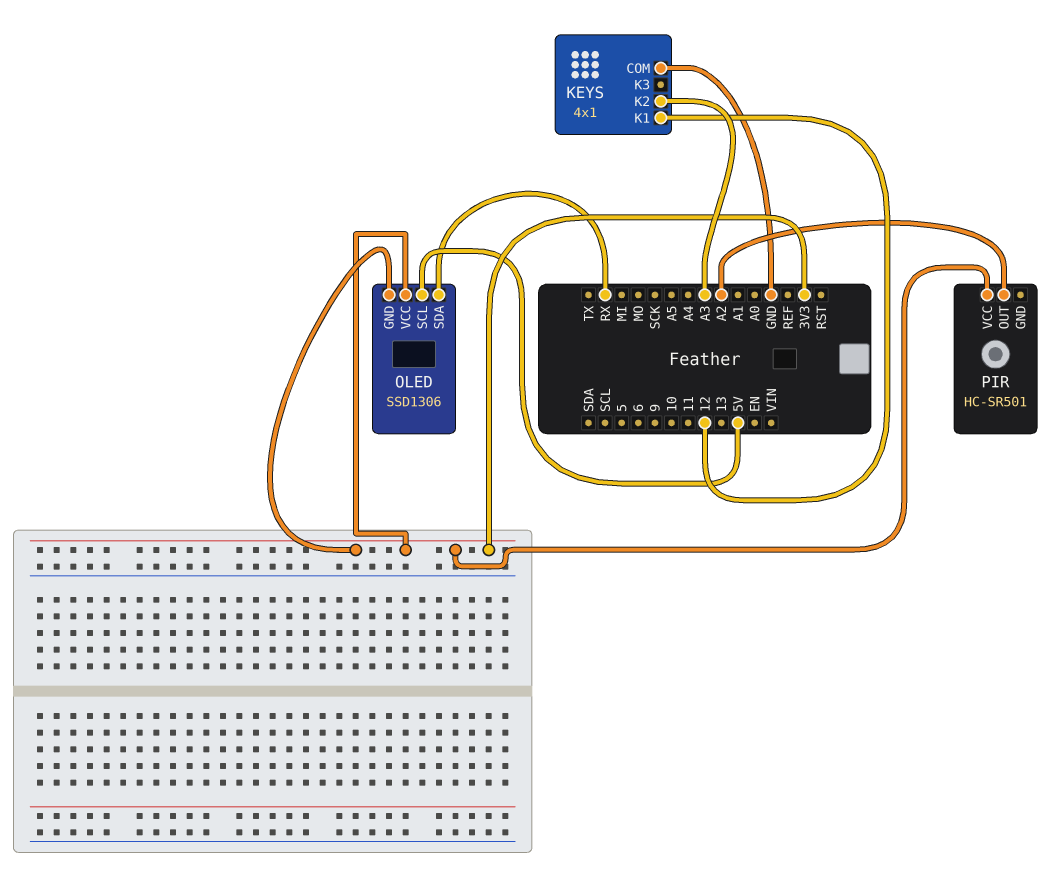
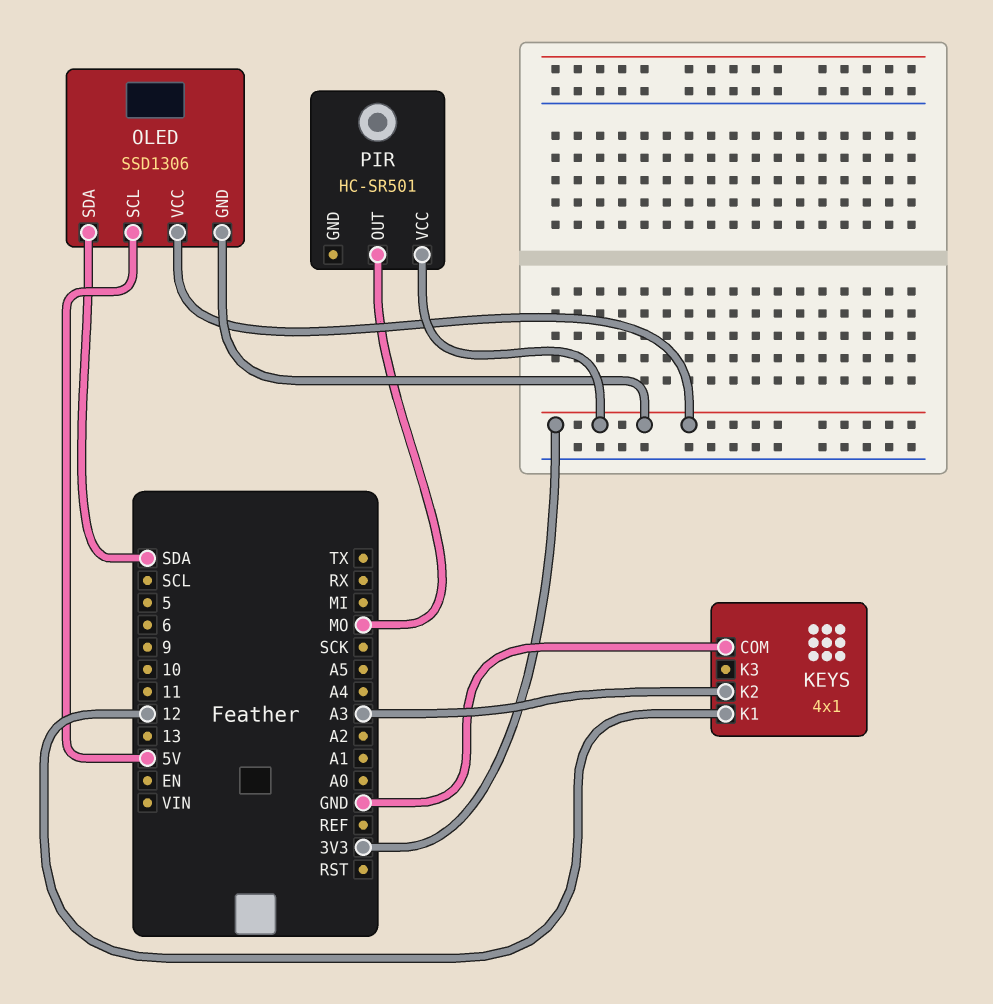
OLED pin SDA: RX -> SDA
PIR pin OUT: A2 -> MO

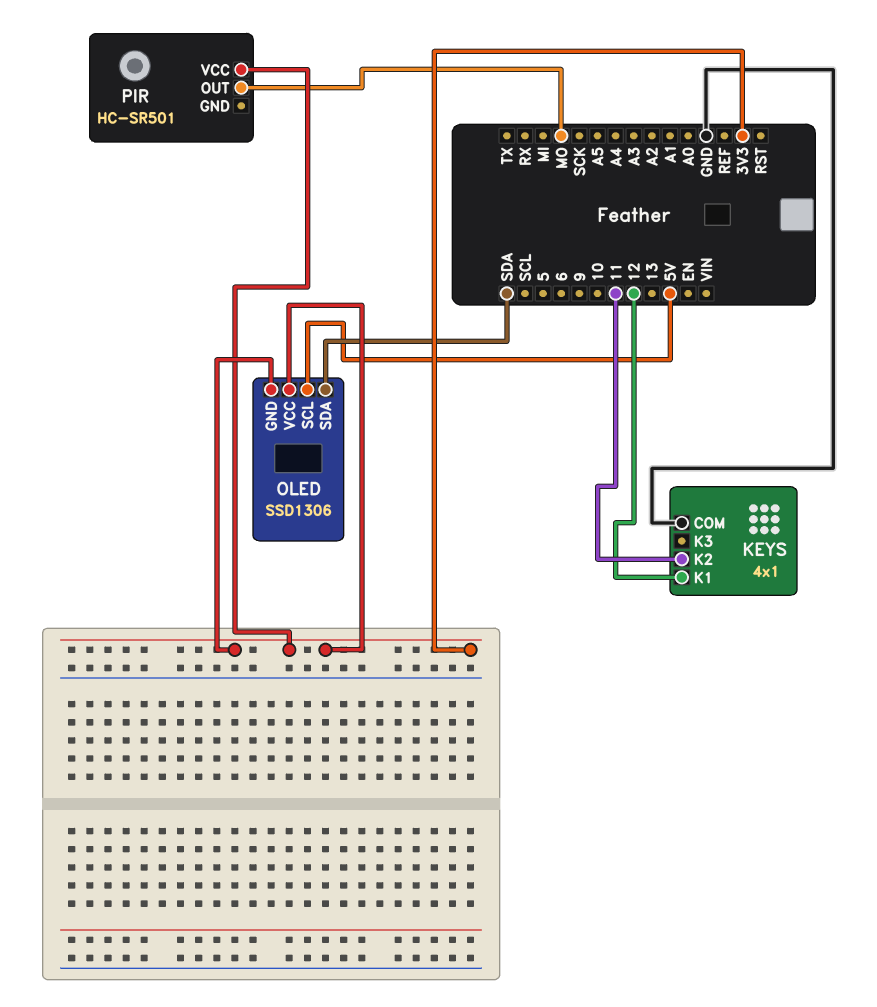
KEYS pin K2: A3 -> 11

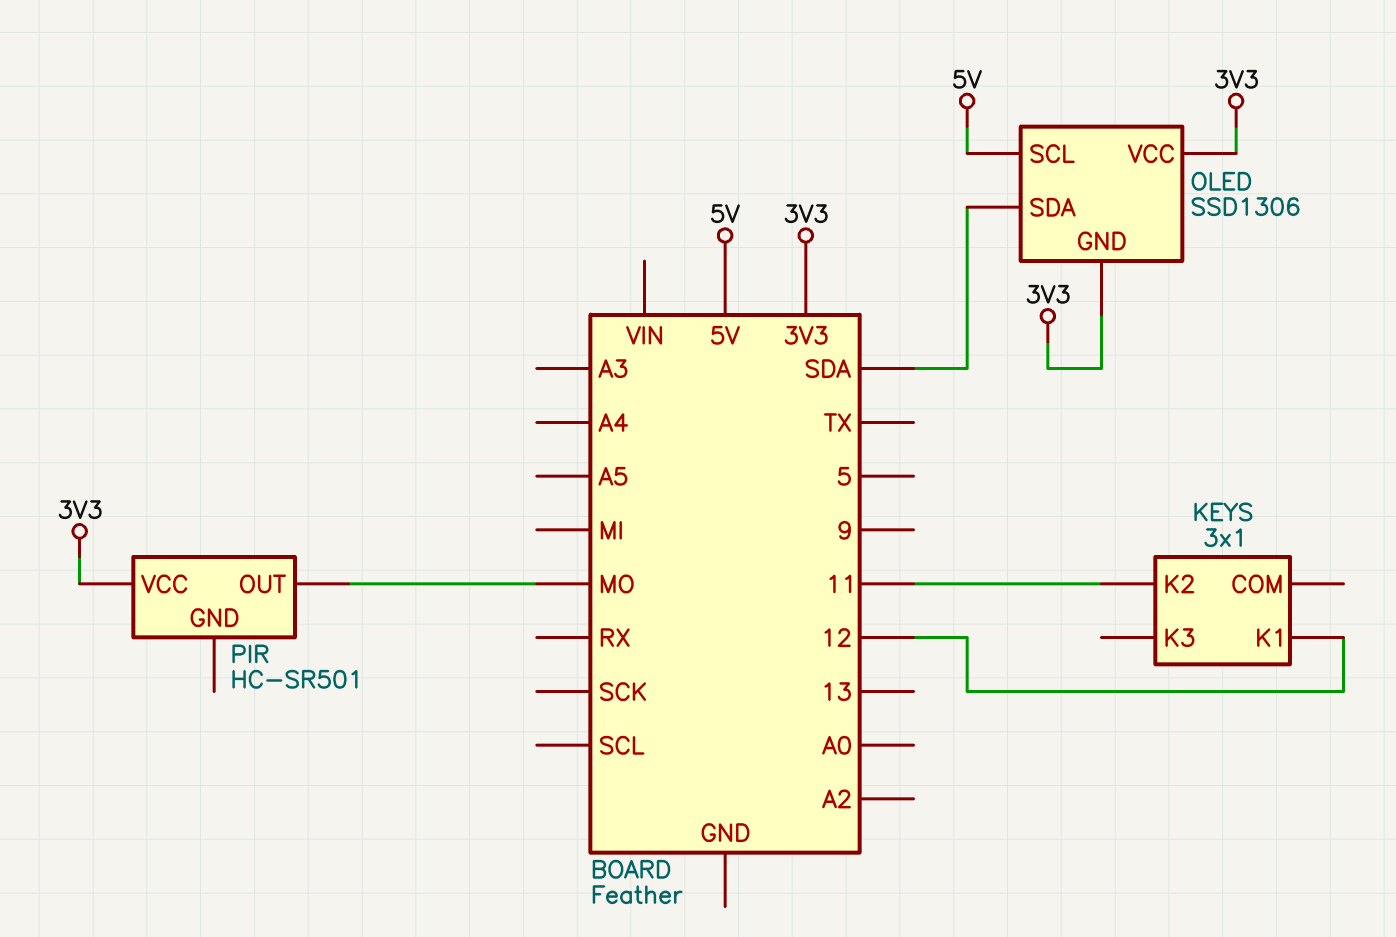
KEYS: 4x1 -> 3x1
KEYS pin COM: GND -> none

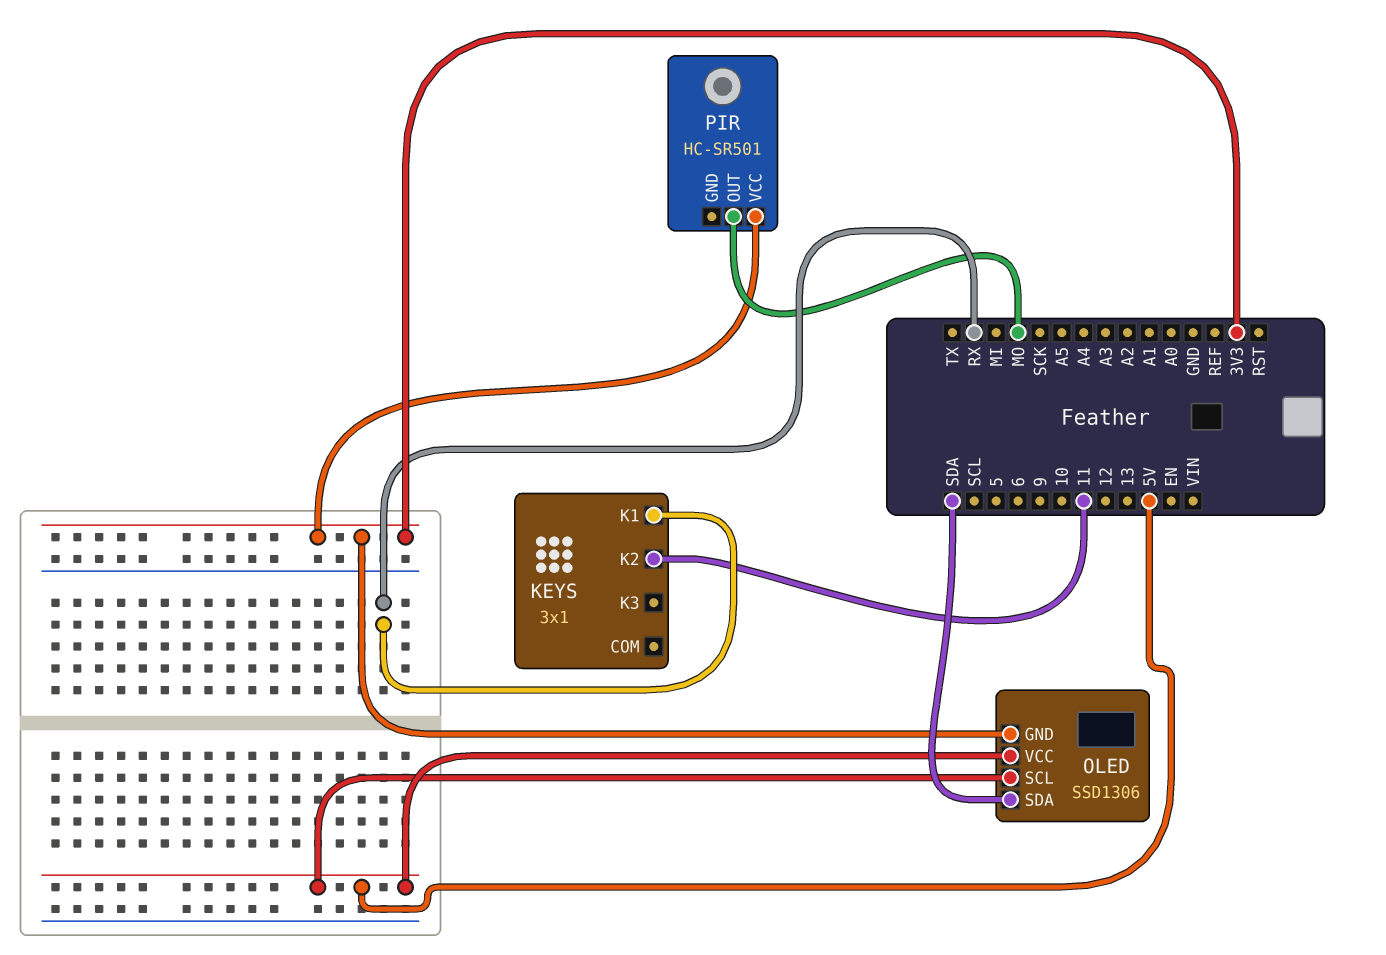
KEYS pin K1: 12 -> RX
OLED pin VCC: 3V3 -> 5V

